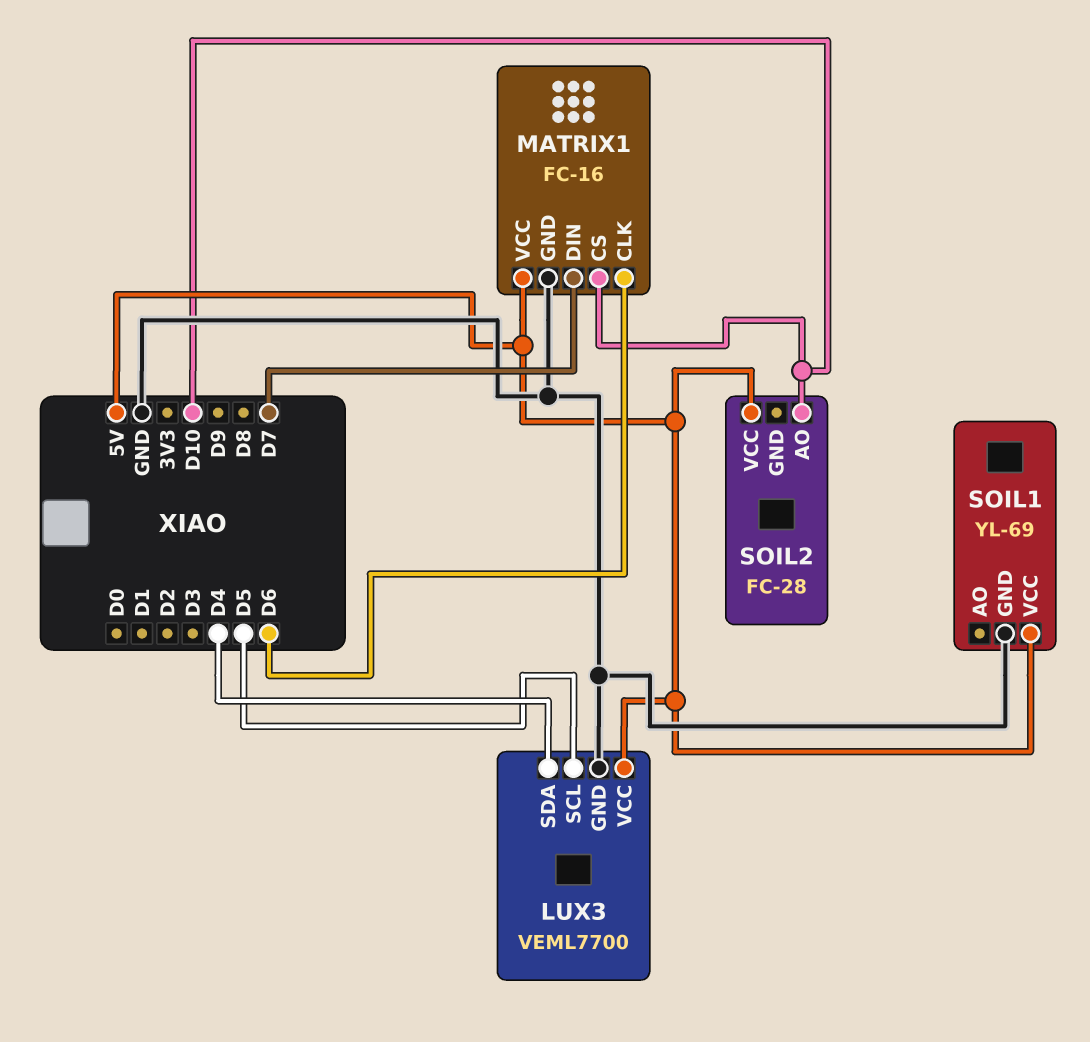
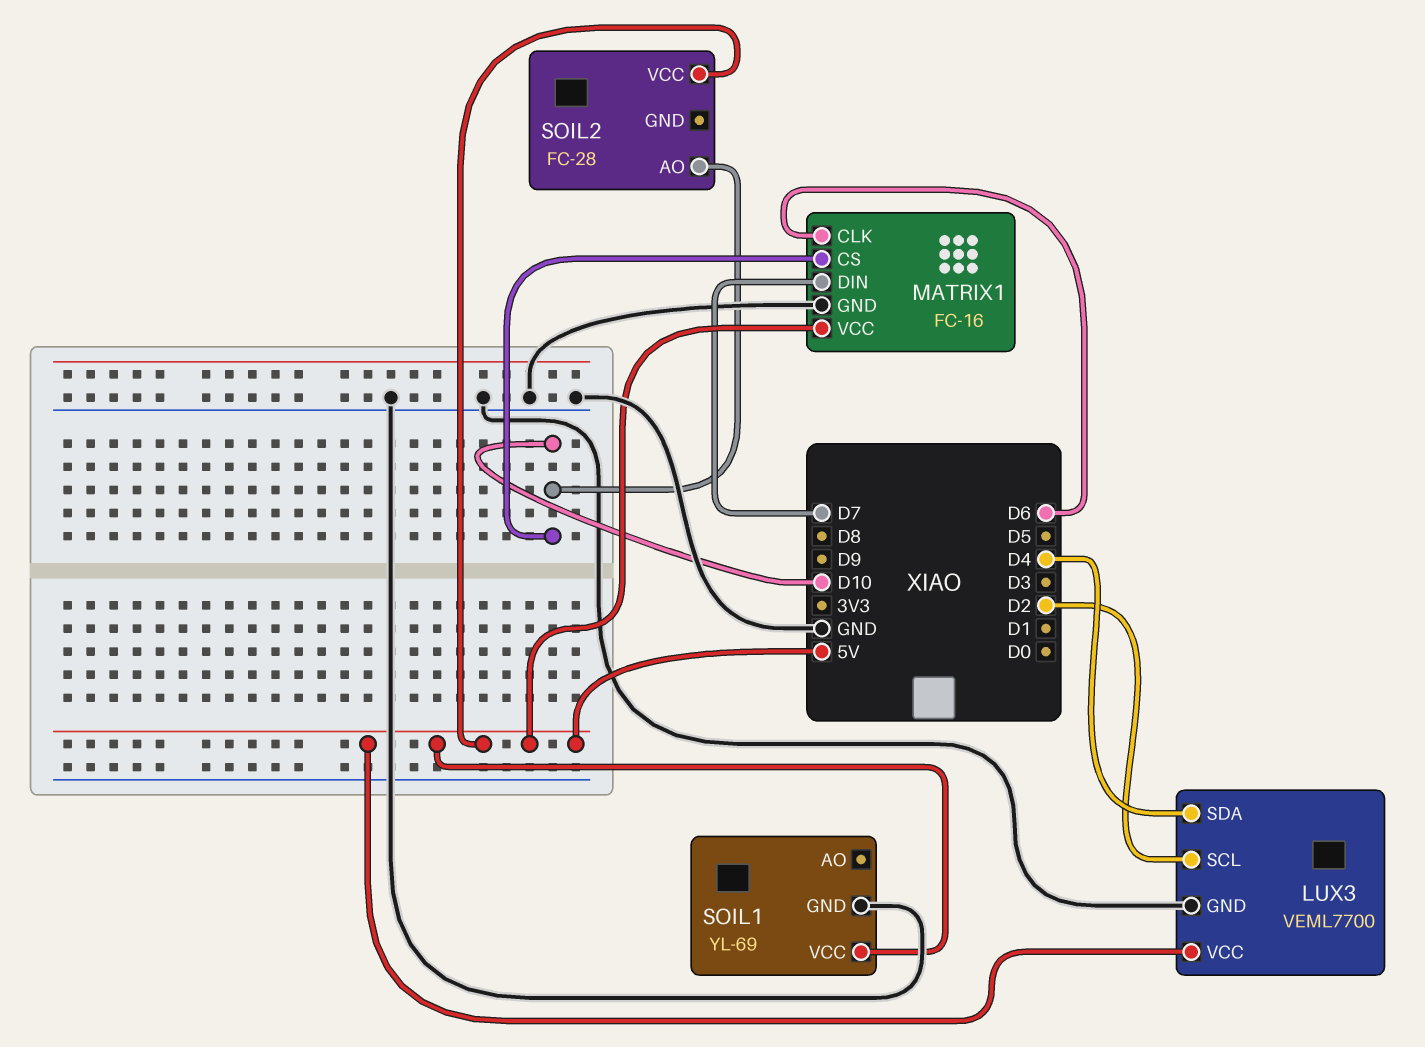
LUX3 pin SCL: D5 -> D2

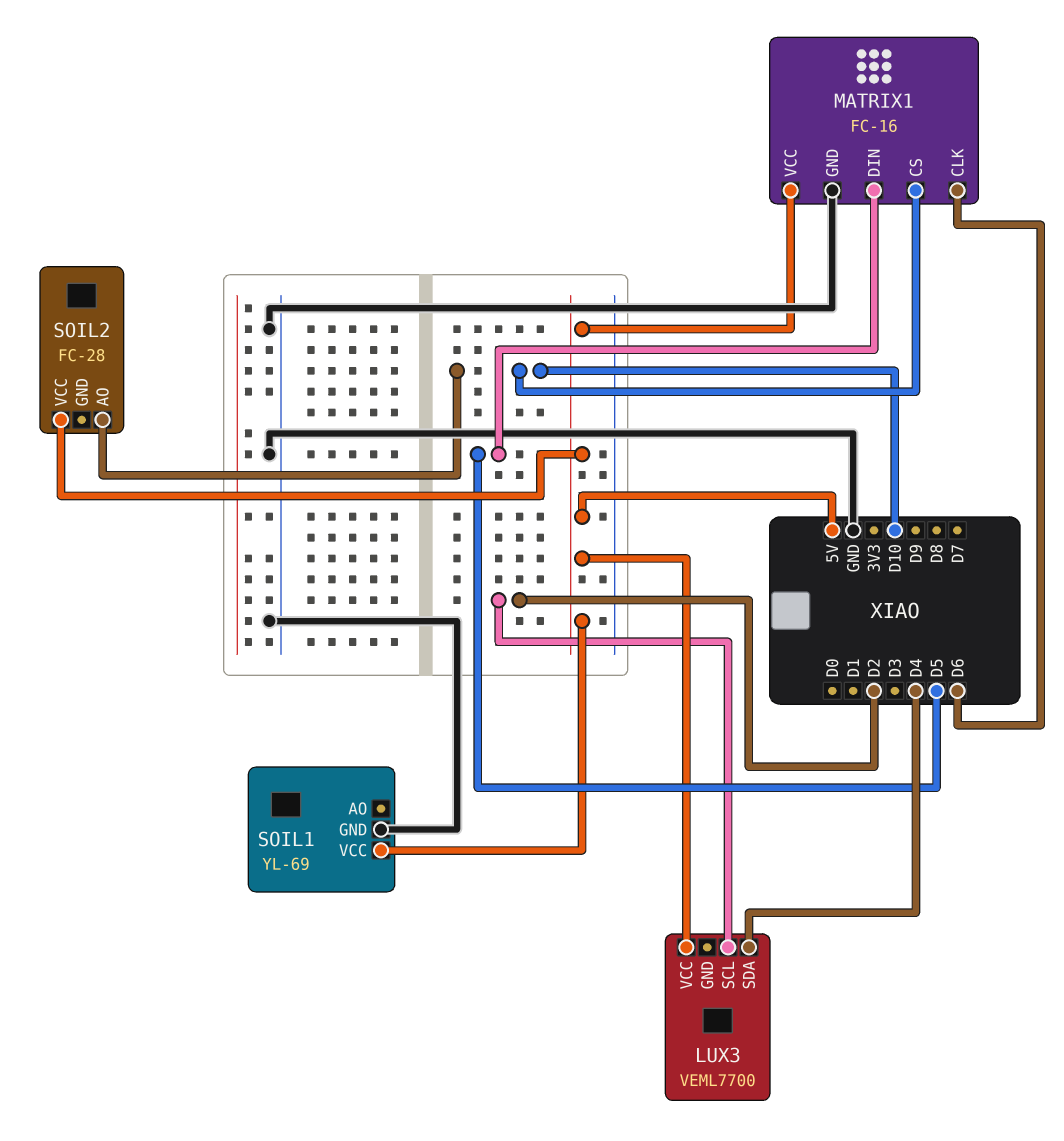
LUX3 pin GND: GND -> none
MATRIX1 pin DIN: D7 -> D5

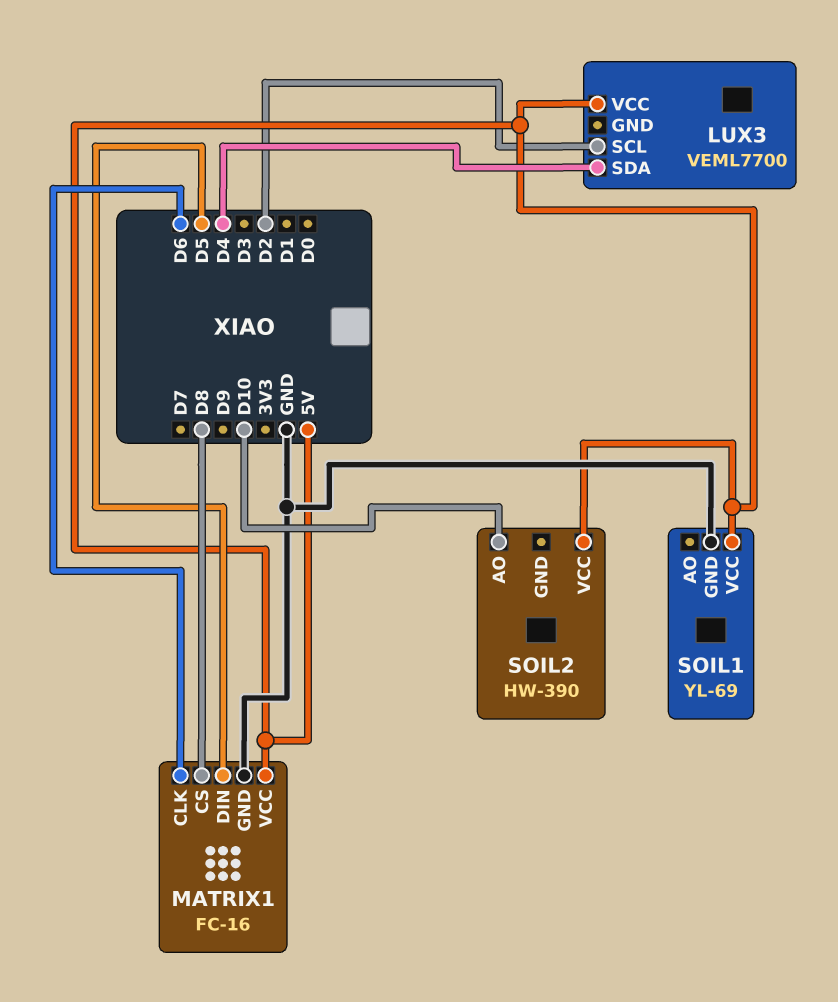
MATRIX1 pin CS: D10 -> D8
SOIL2: FC-28 -> HW-390

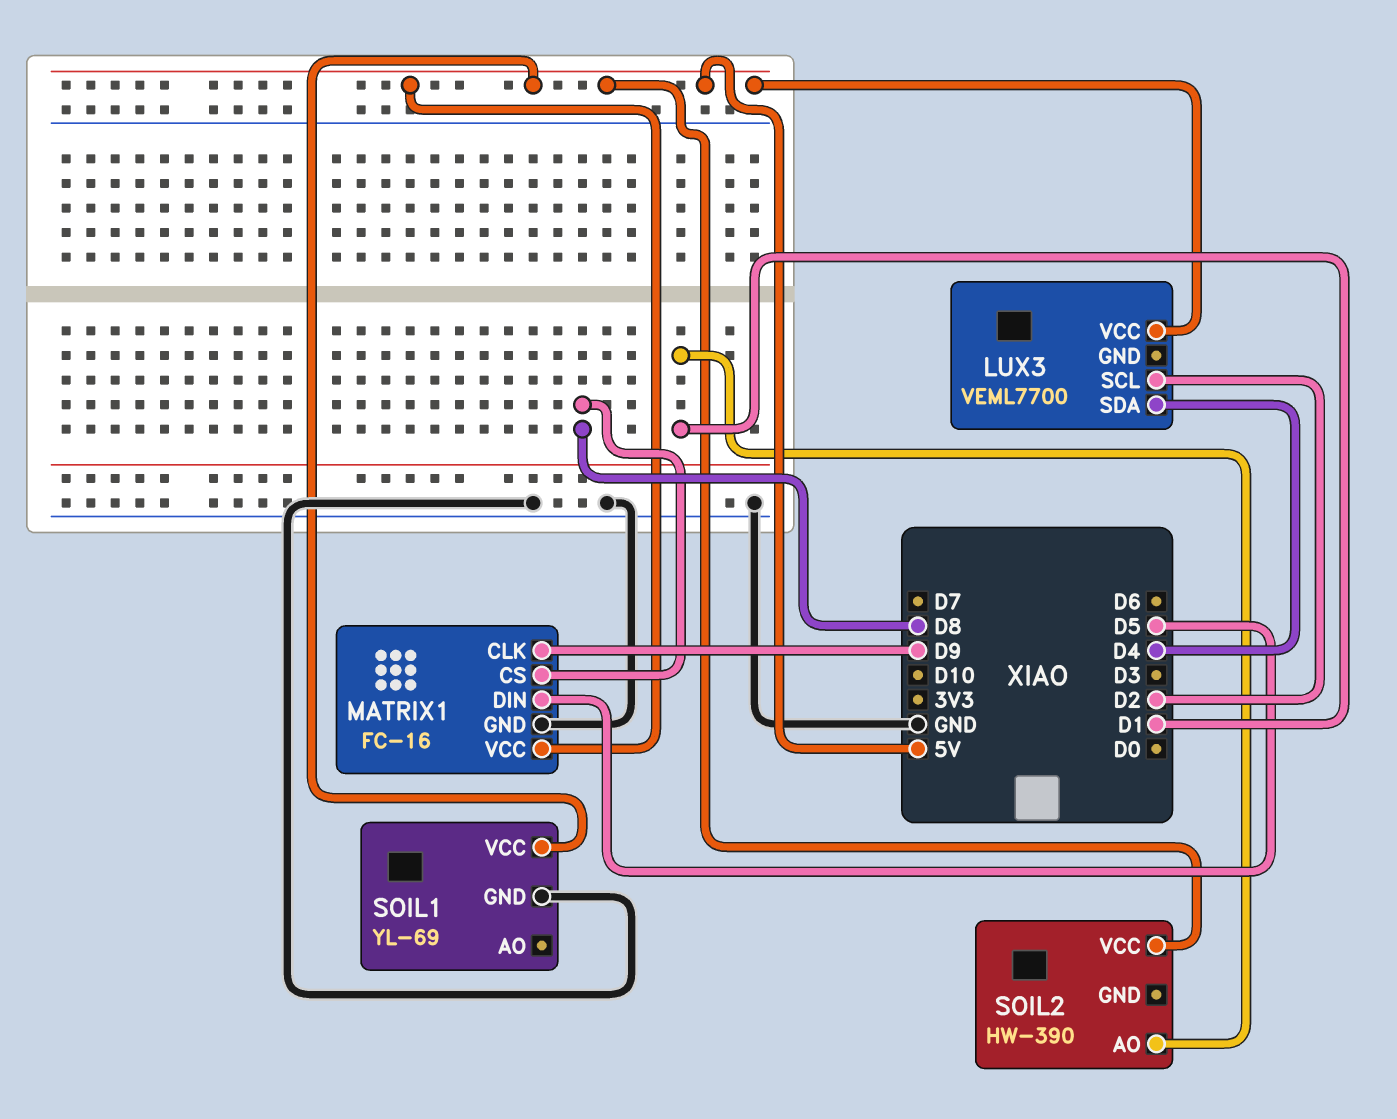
MATRIX1 pin CLK: D6 -> D9
SOIL2 pin AO: D10 -> D1

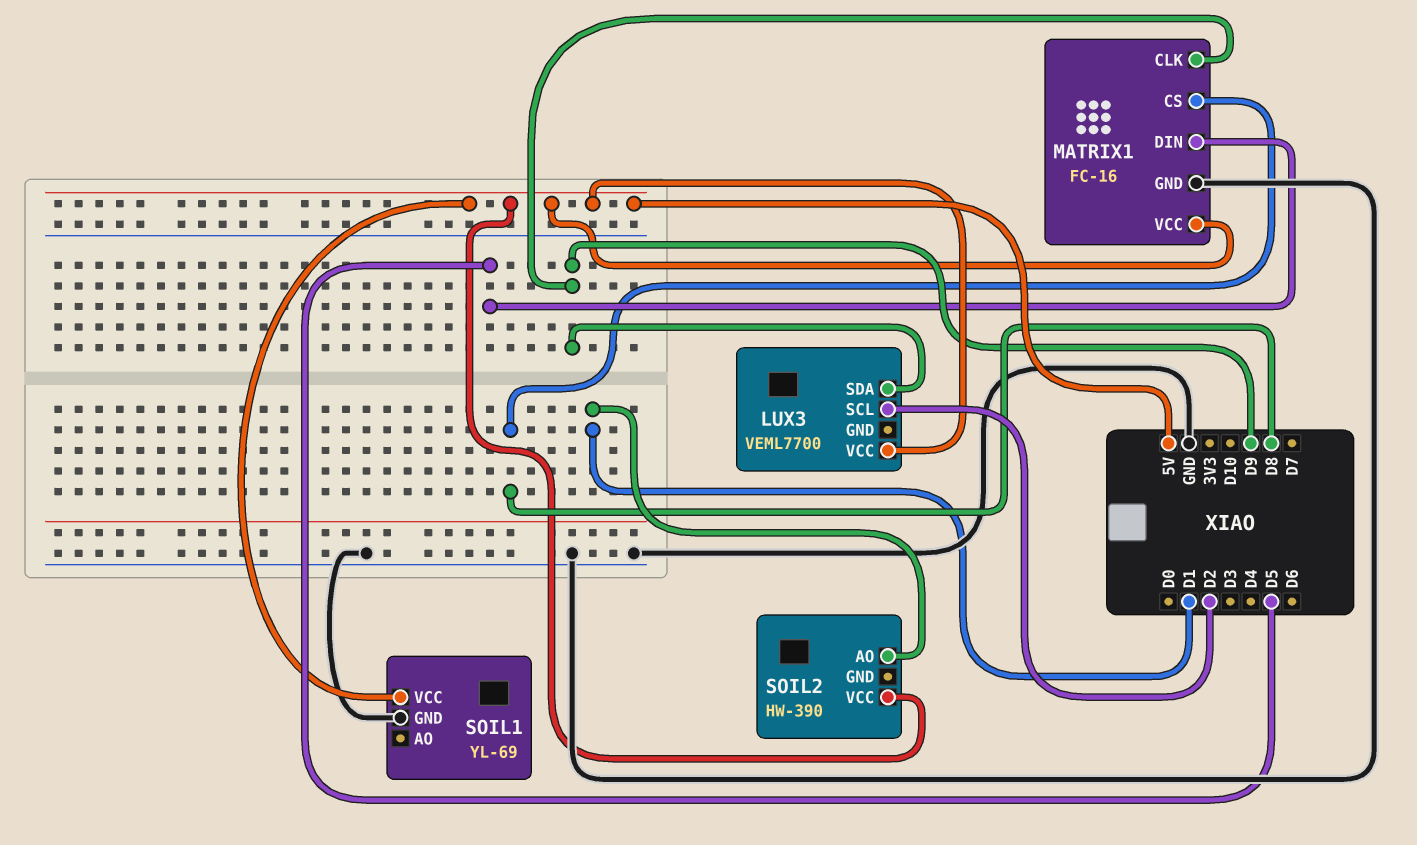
LUX3 pin SDA: D4 -> D9

